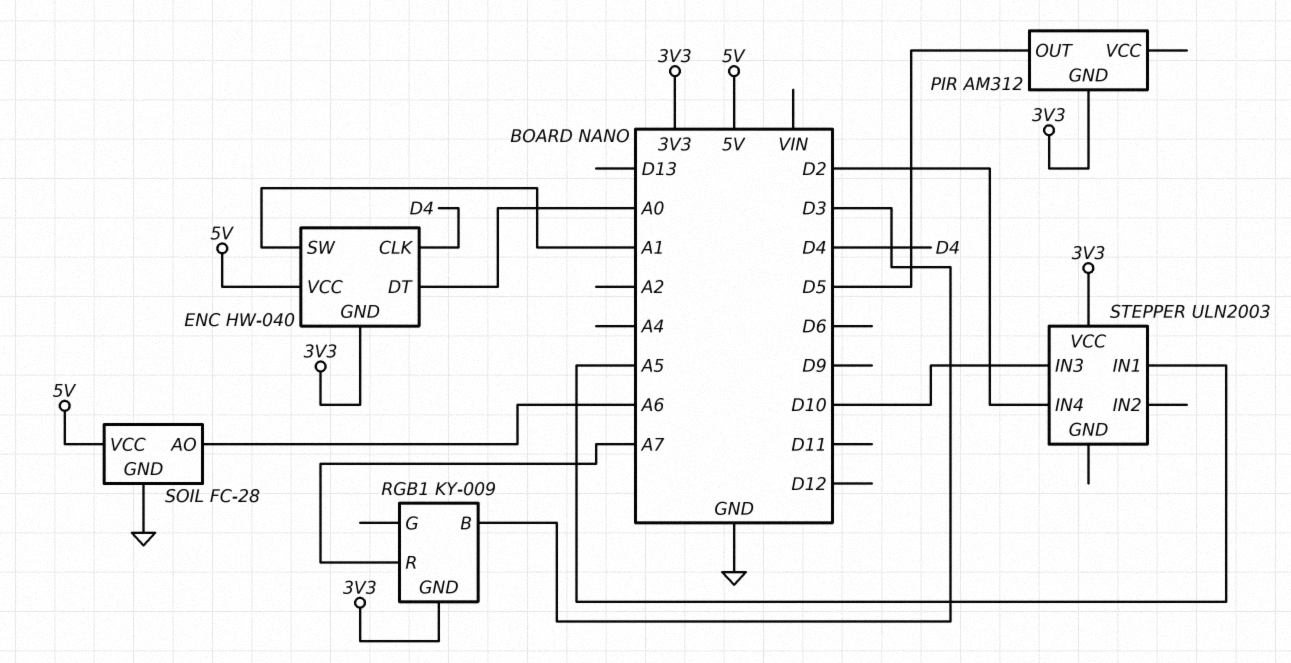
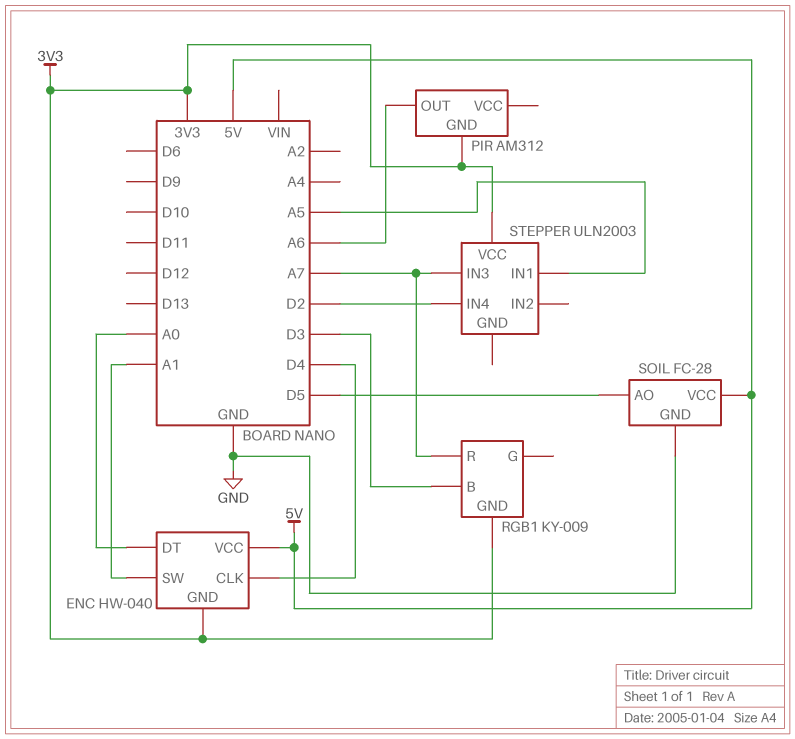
PIR pin OUT: D5 -> A6
SOIL pin AO: A6 -> D5
STEPPER pin IN3: D10 -> A7

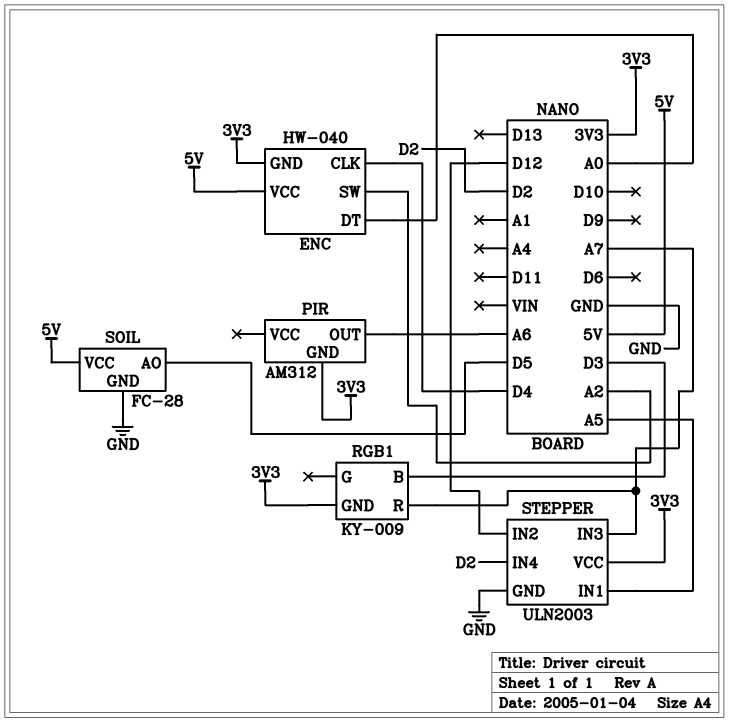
ENC pin SW: A1 -> A2
STEPPER pin GND: none -> GND
STEPPER pin IN2: none -> D12

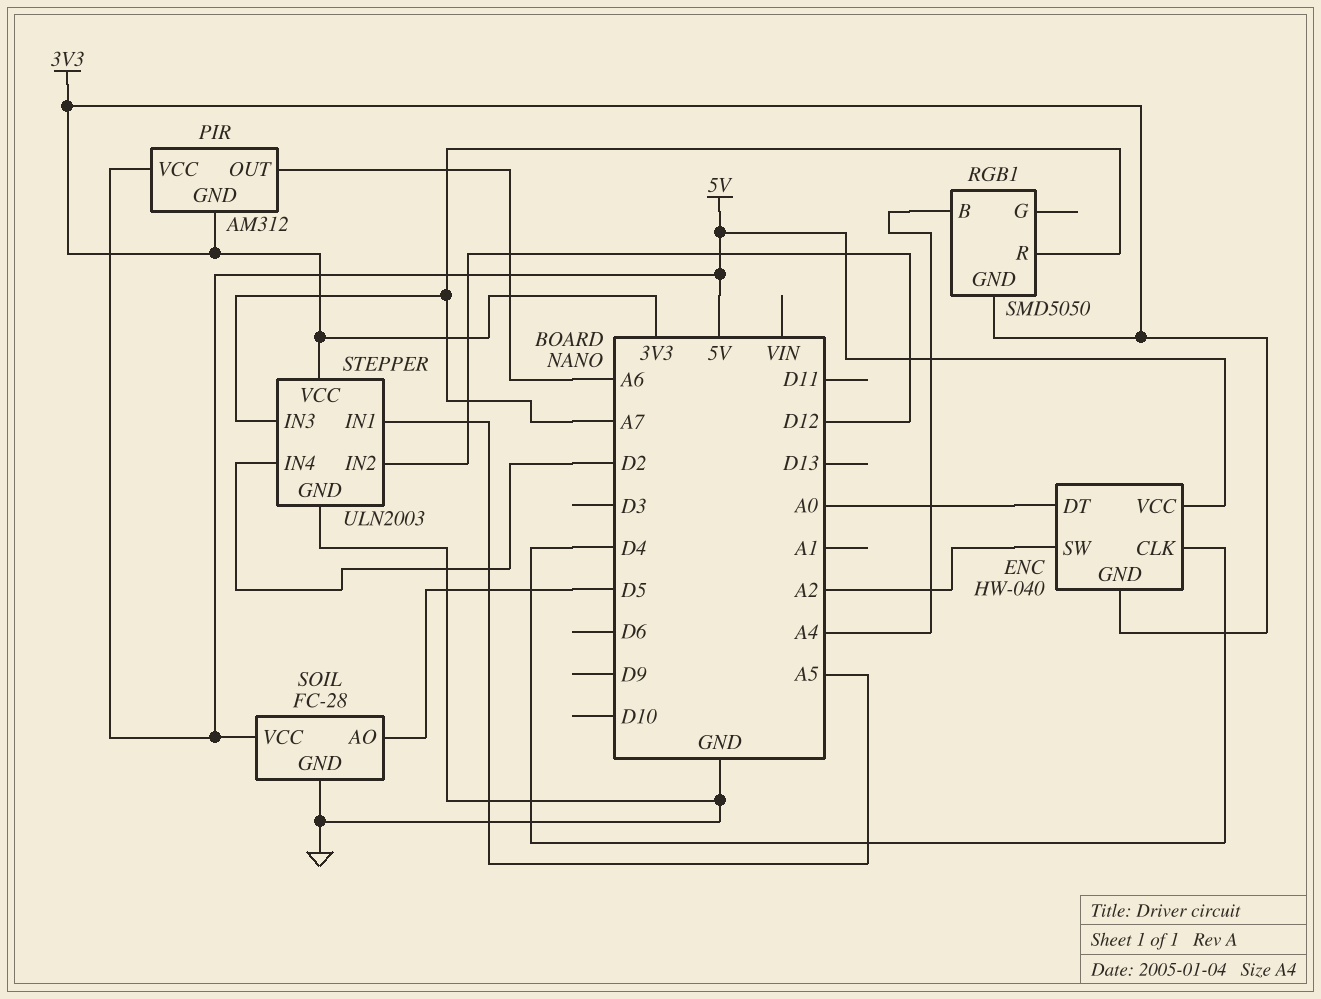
PIR pin VCC: none -> 5V
RGB1: KY-009 -> SMD5050
RGB1 pin B: D3 -> A4

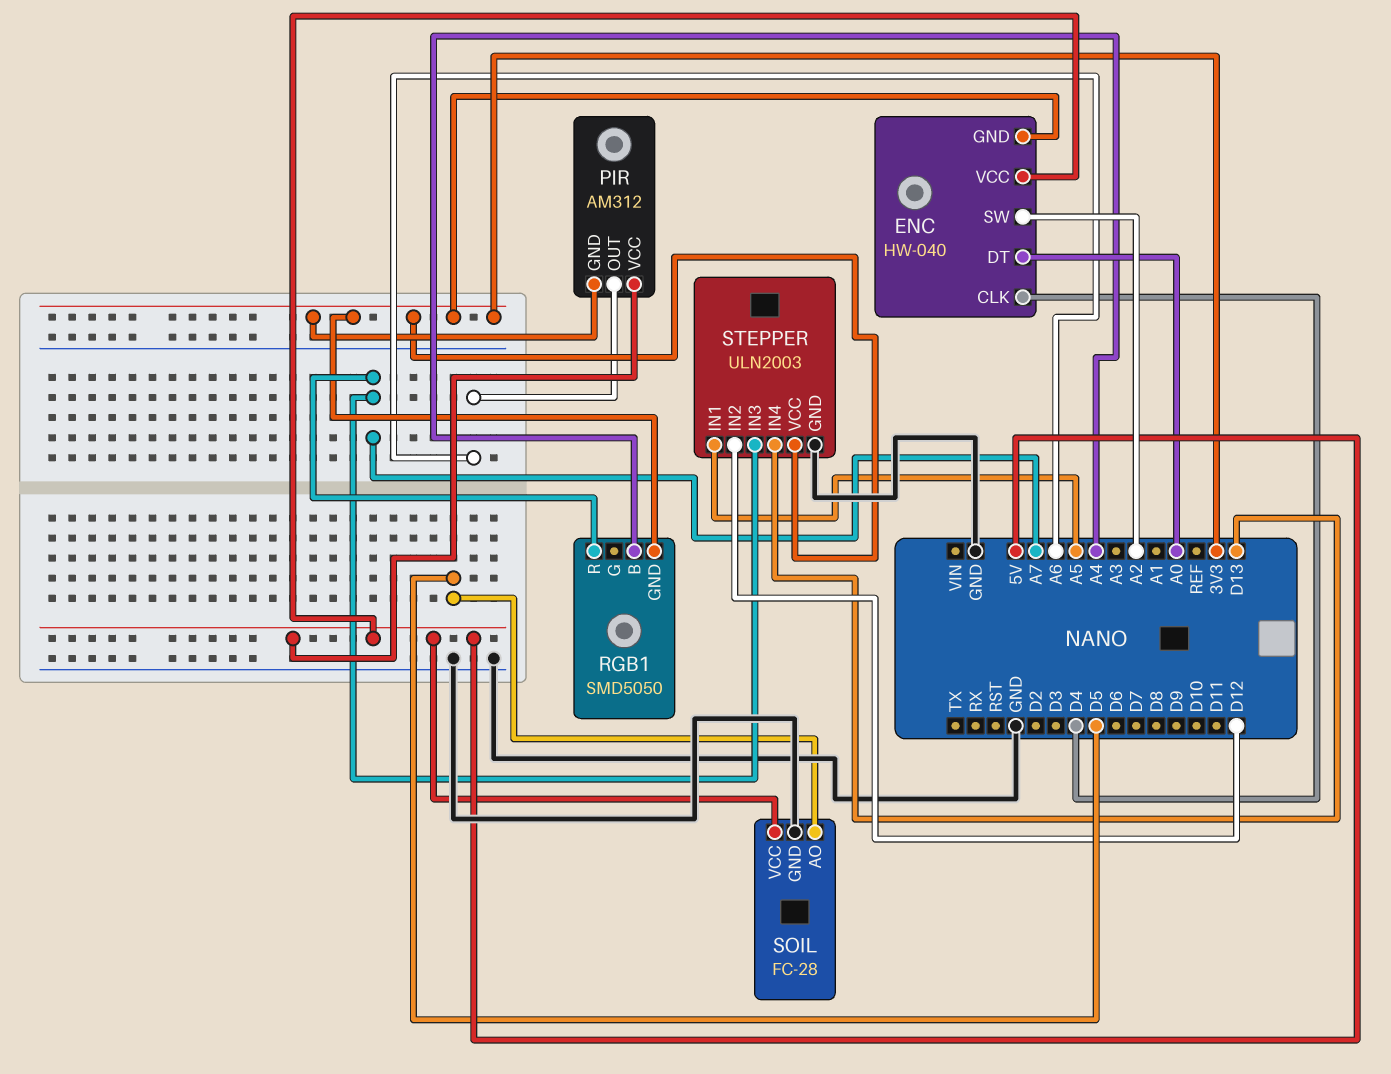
STEPPER pin IN4: D2 -> D13

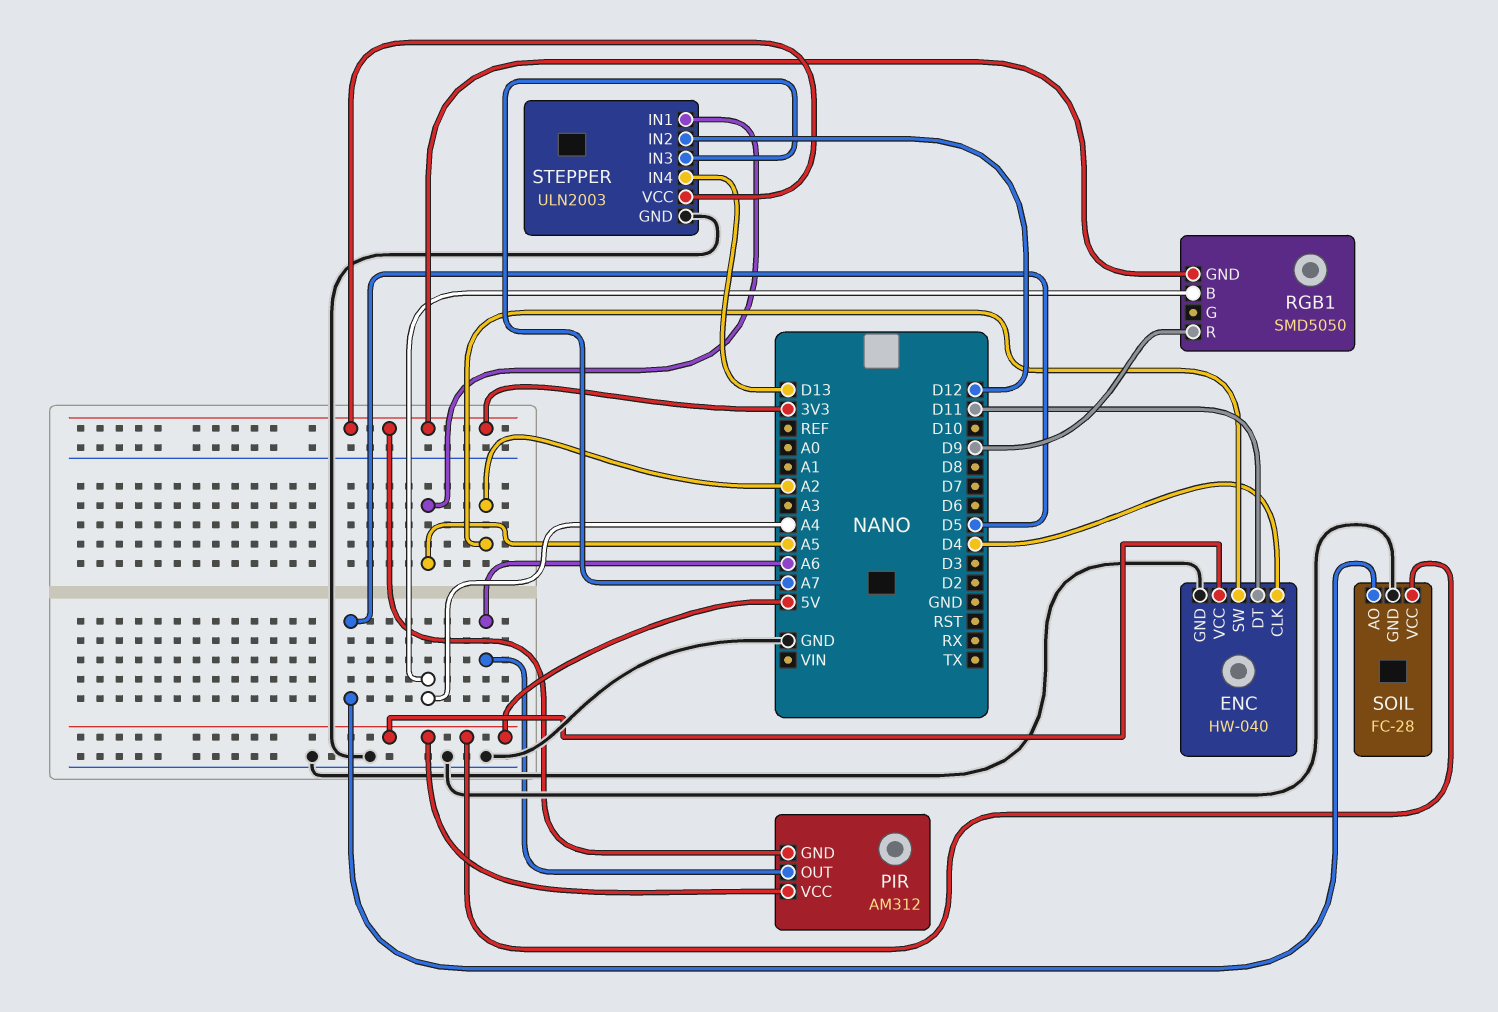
ENC pin DT: A0 -> D11
ENC pin GND: 3V3 -> GND
RGB1 pin R: A7 -> D9

